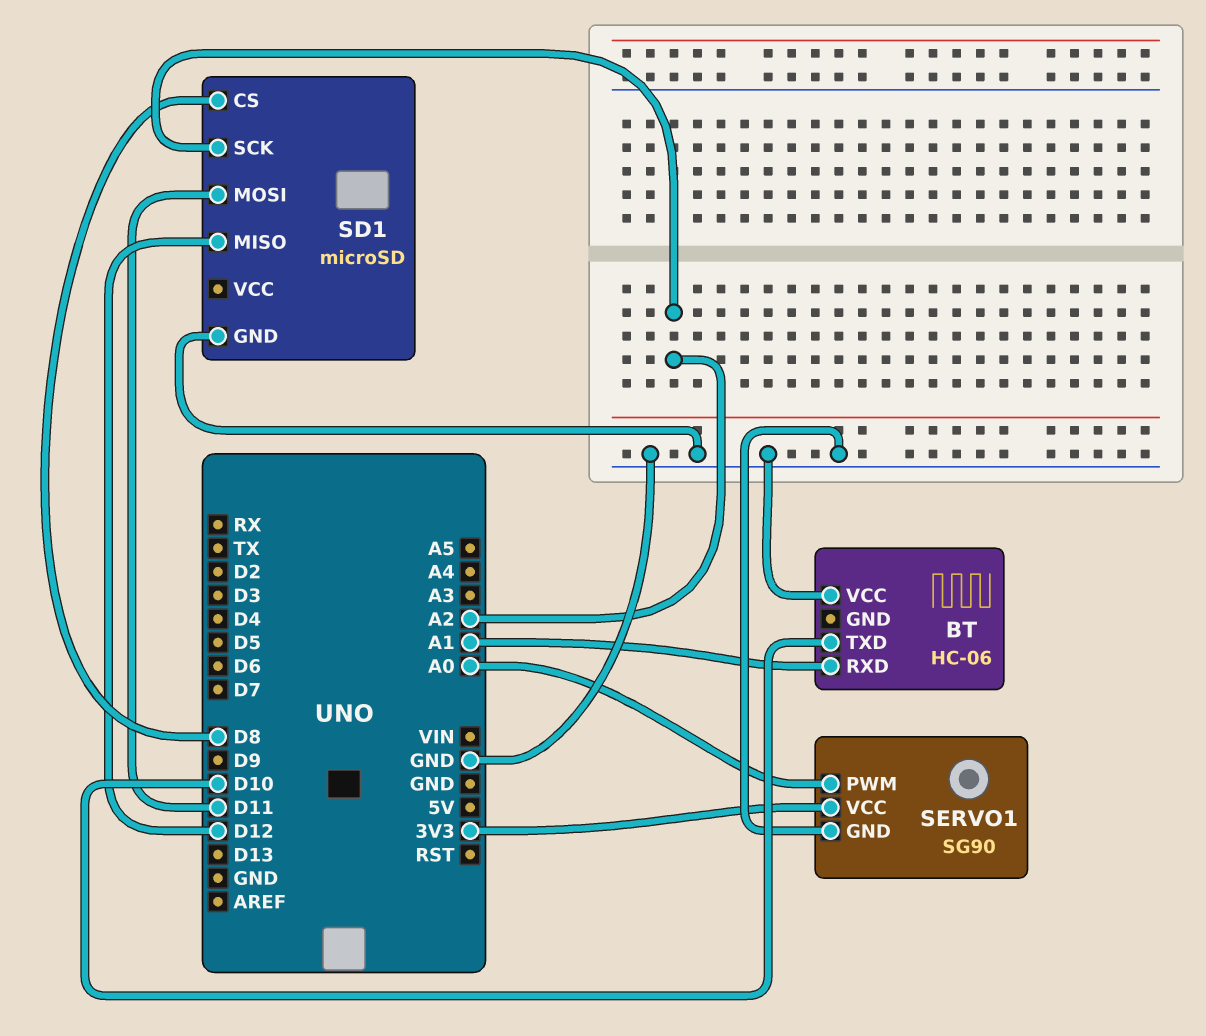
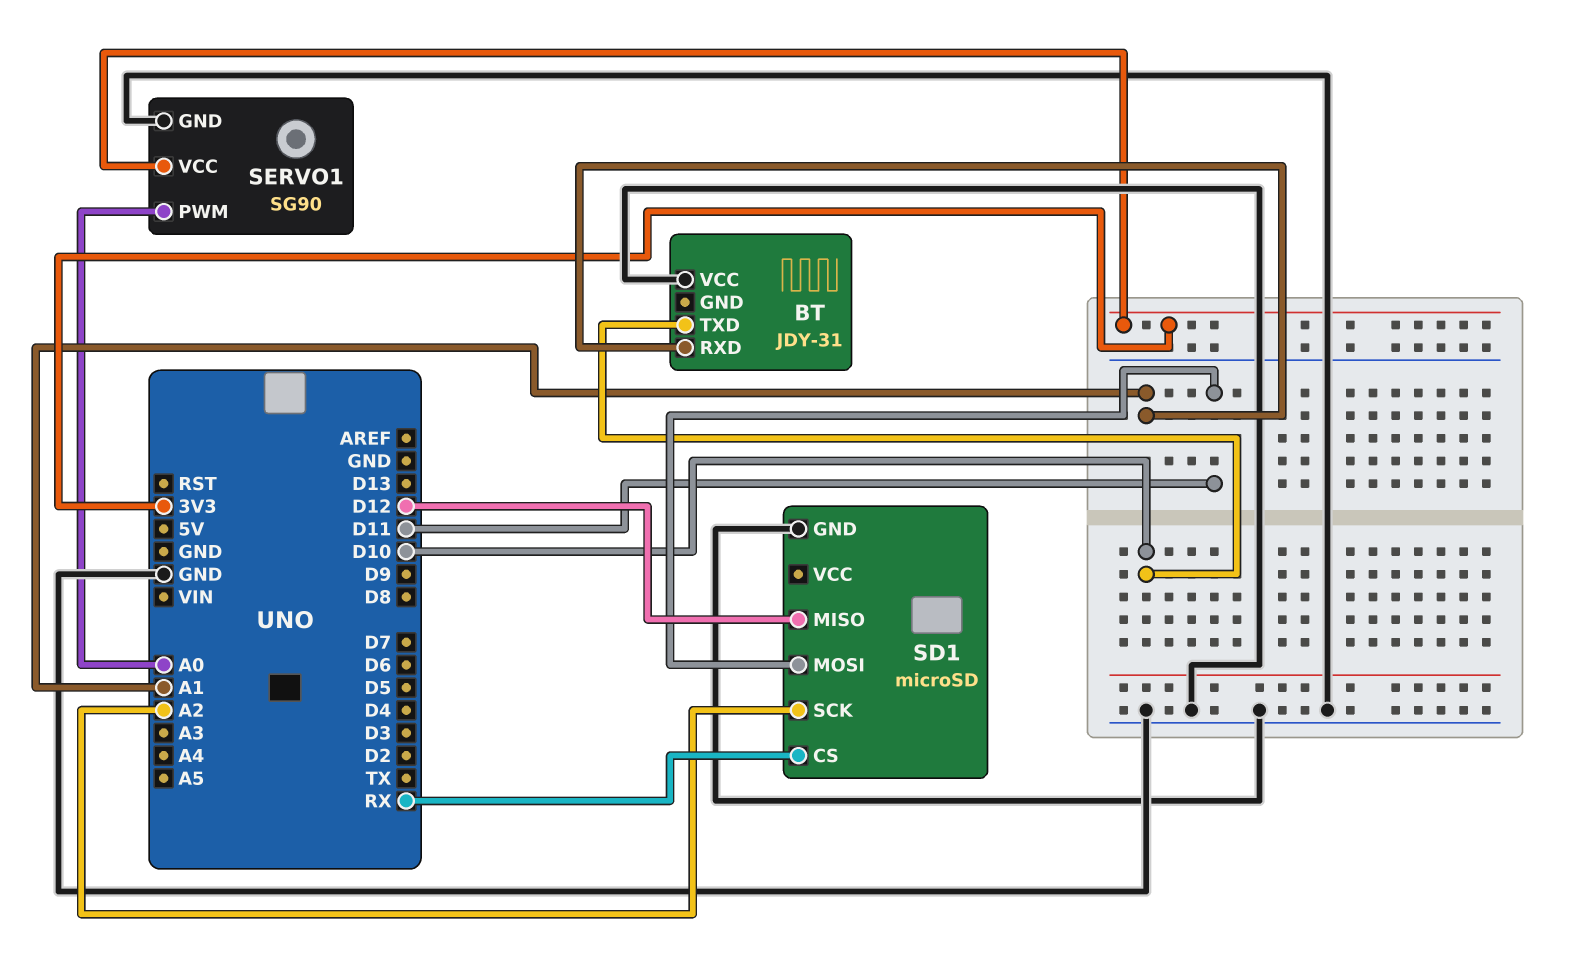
BT: HC-06 -> JDY-31
SD1 pin CS: D8 -> RX

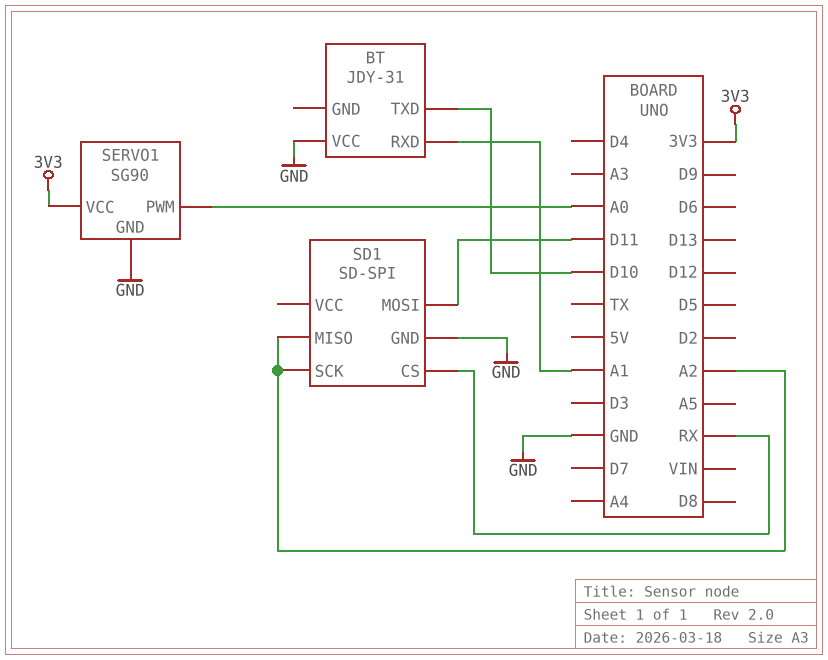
SD1: microSD -> SD-SPI
SD1 pin MISO: D12 -> A2

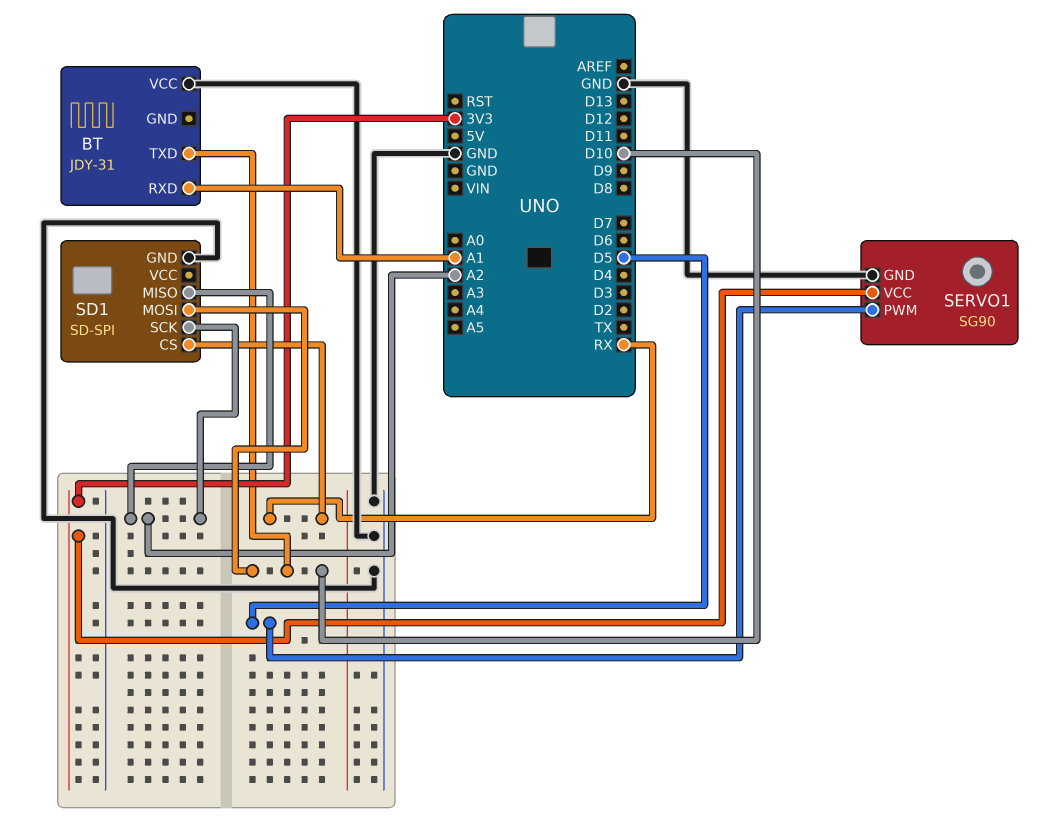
SD1 pin MOSI: D11 -> D10
SERVO1 pin PWM: A0 -> D5

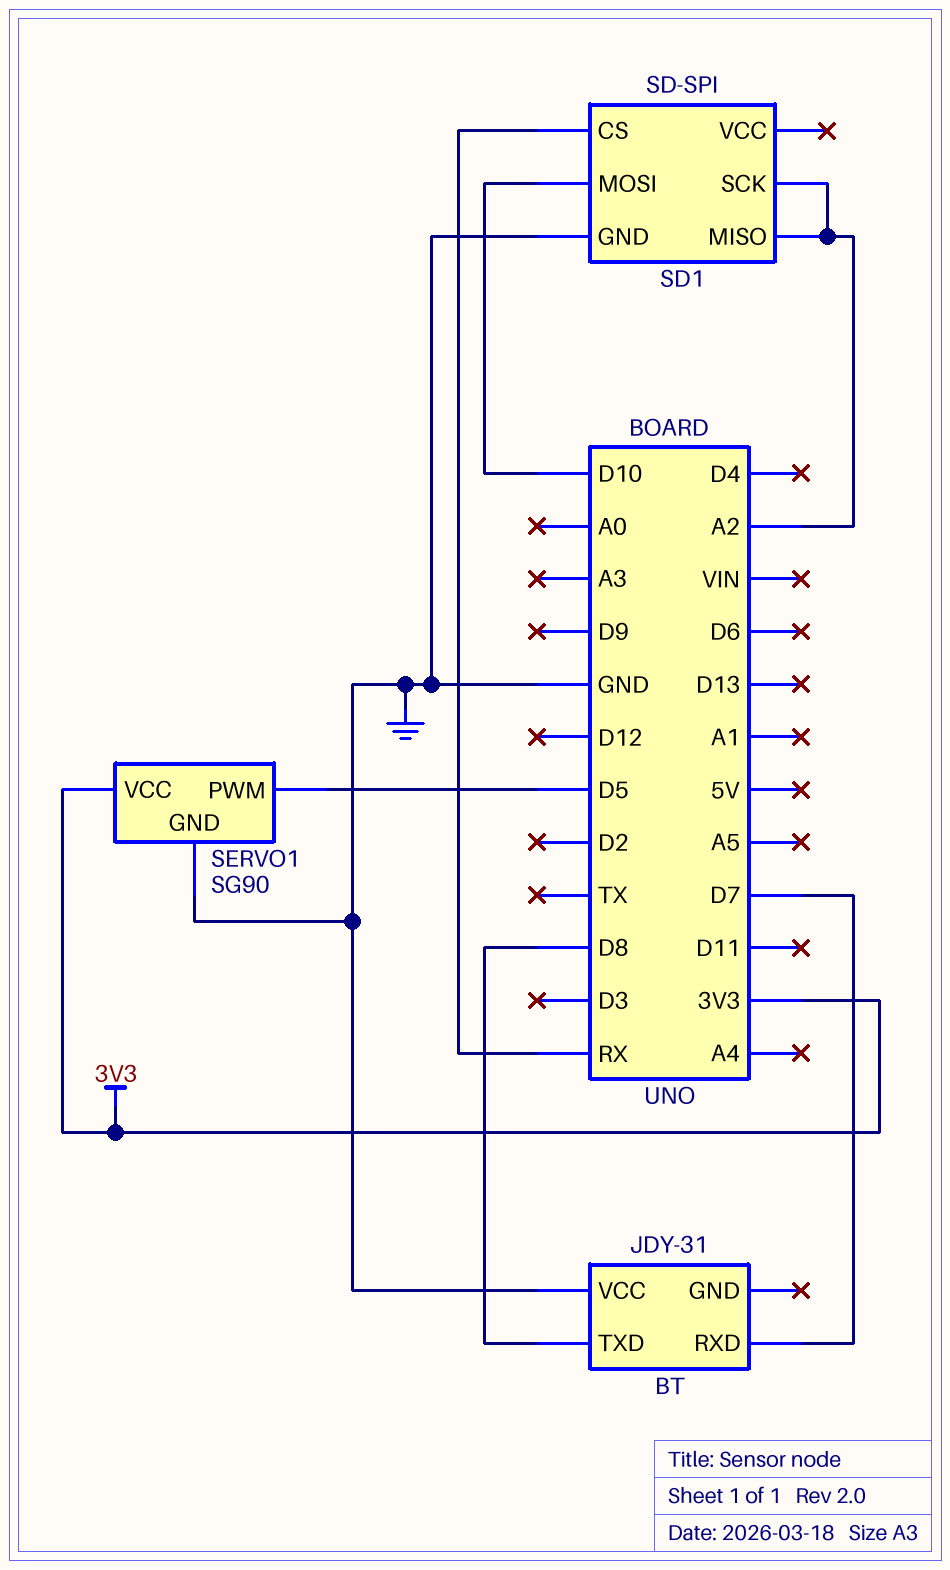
BT pin RXD: A1 -> D7
BT pin TXD: D10 -> D8

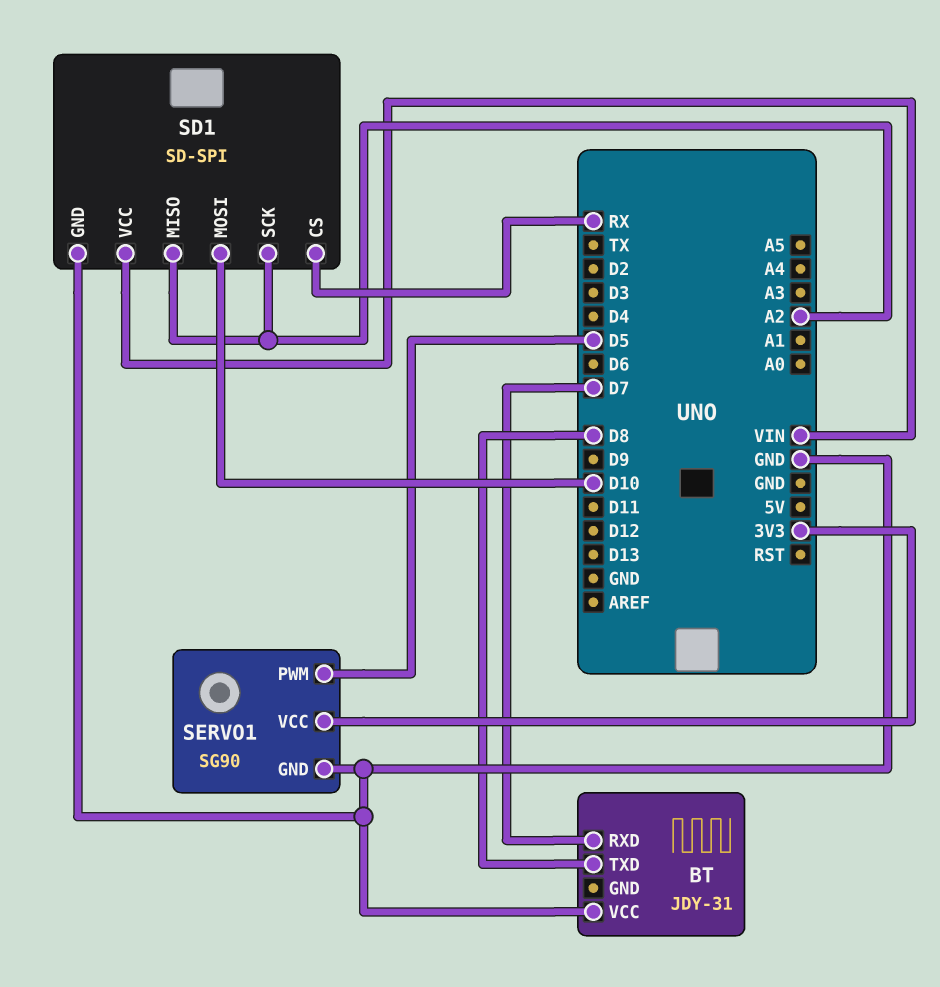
SD1 pin VCC: none -> VIN

